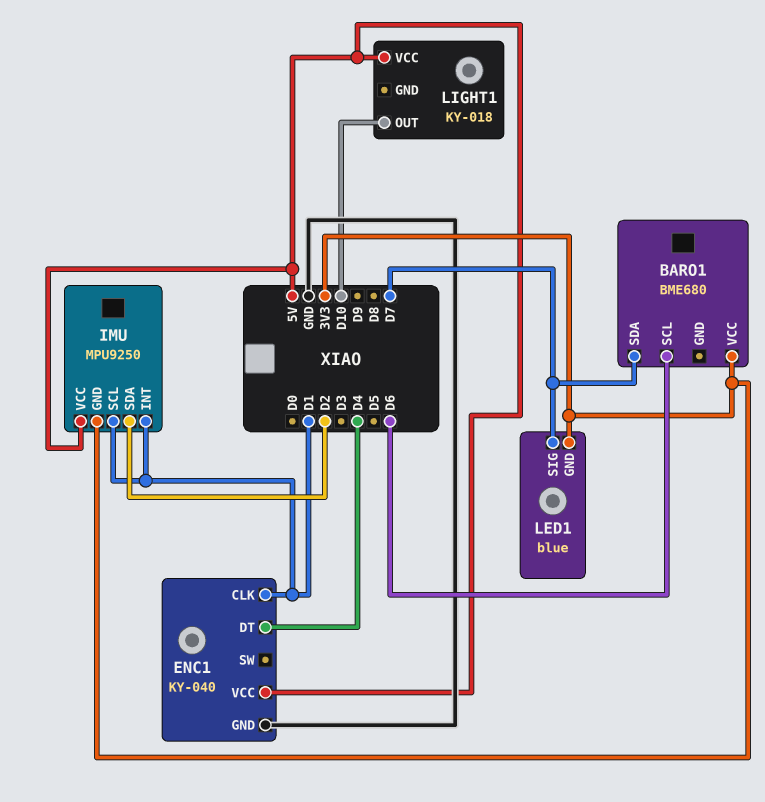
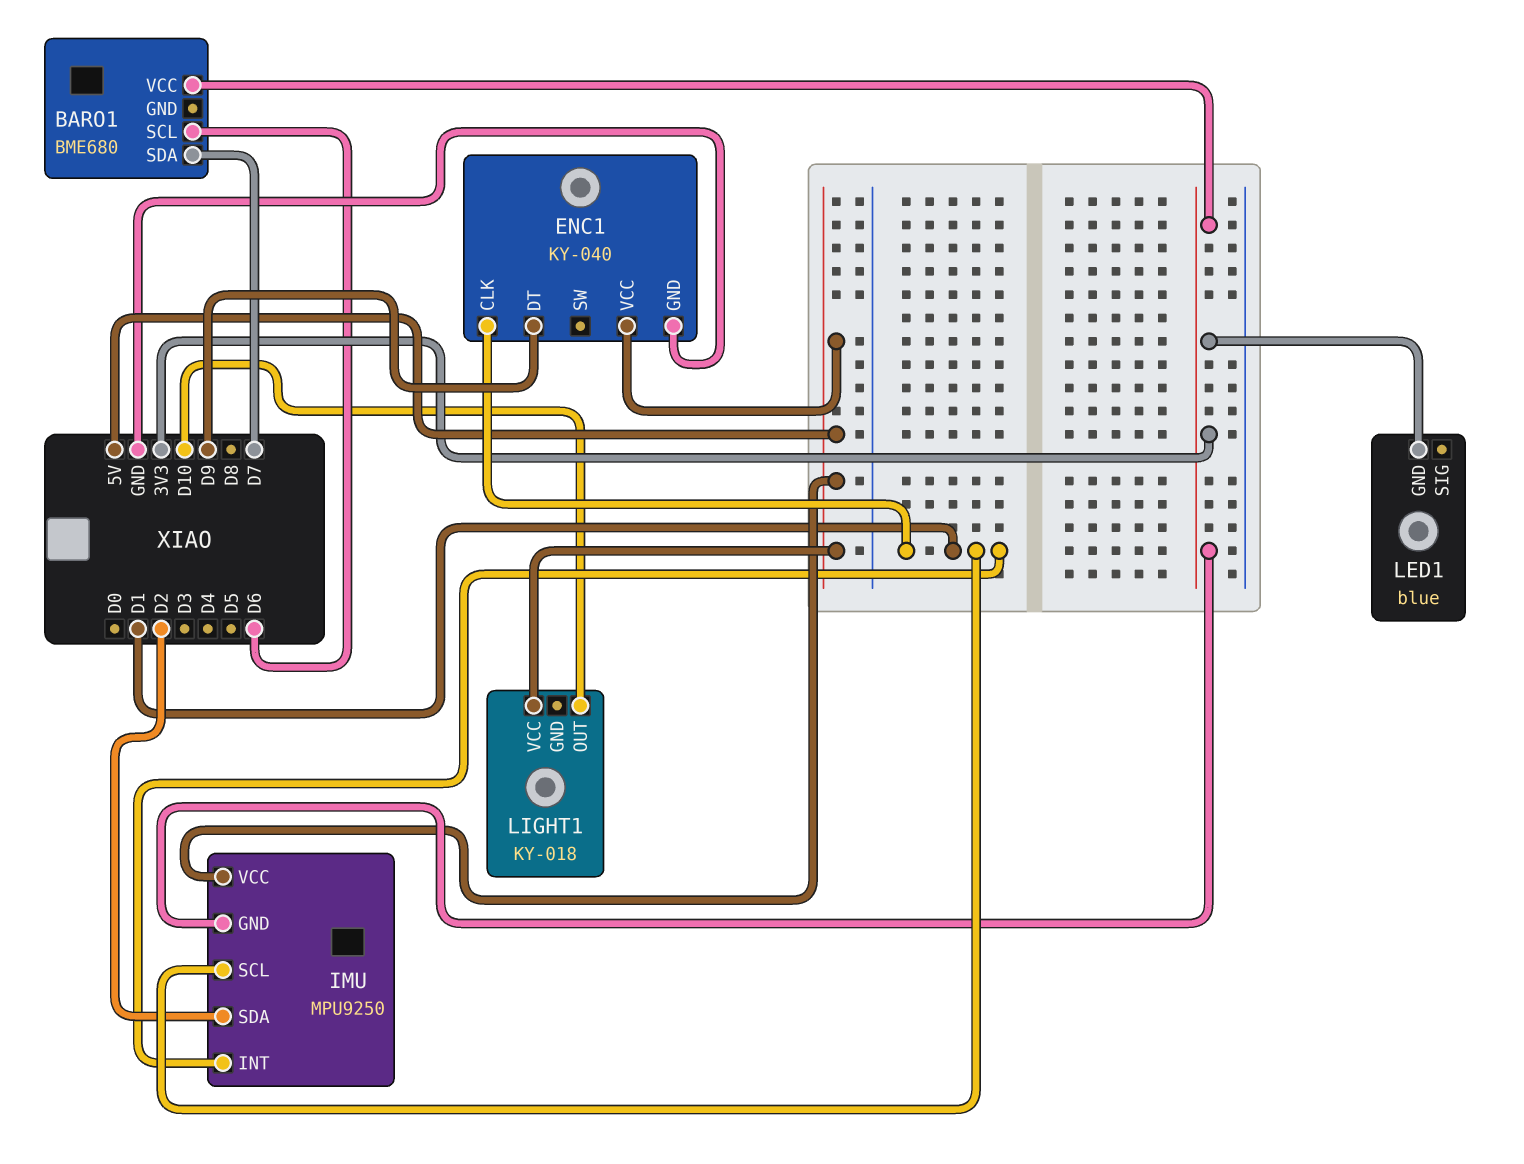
ENC1 pin DT: D4 -> D9
LED1 pin SIG: D7 -> none

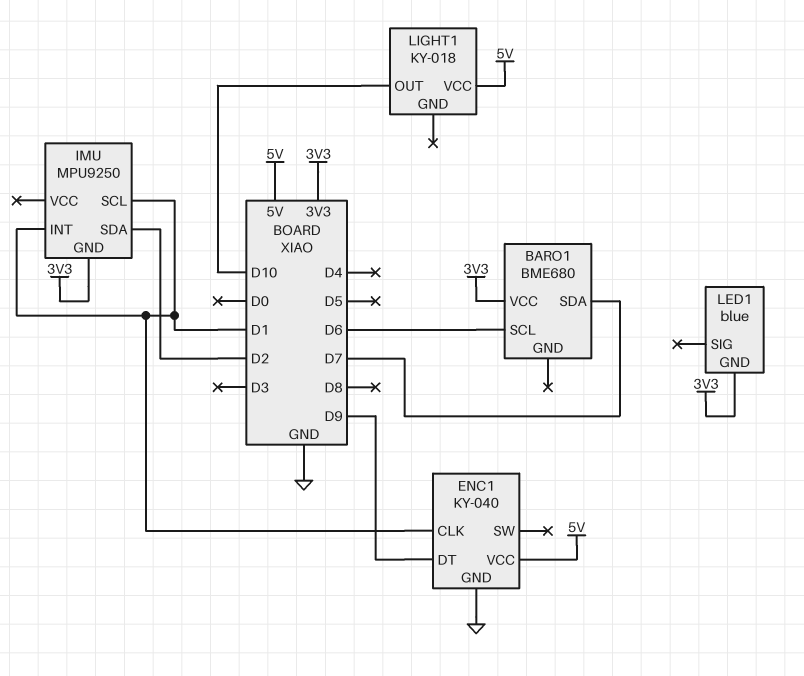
IMU pin VCC: 5V -> none

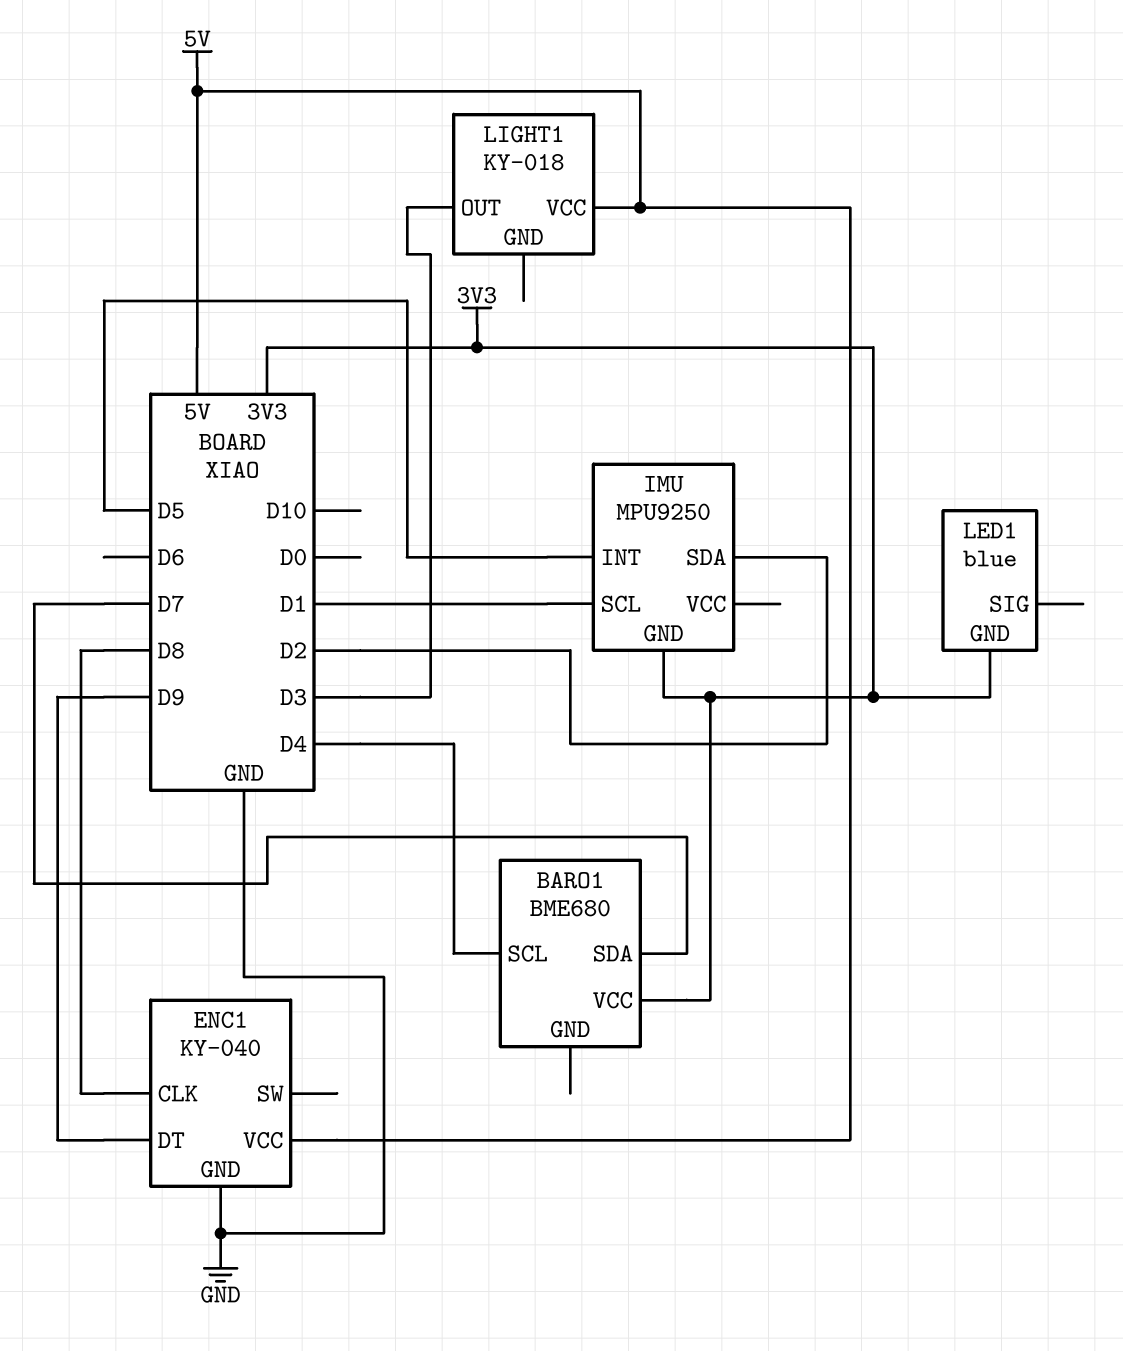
BARO1 pin SCL: D6 -> D4
ENC1 pin CLK: D1 -> D8
IMU pin INT: D1 -> D5
LIGHT1 pin OUT: D10 -> D3

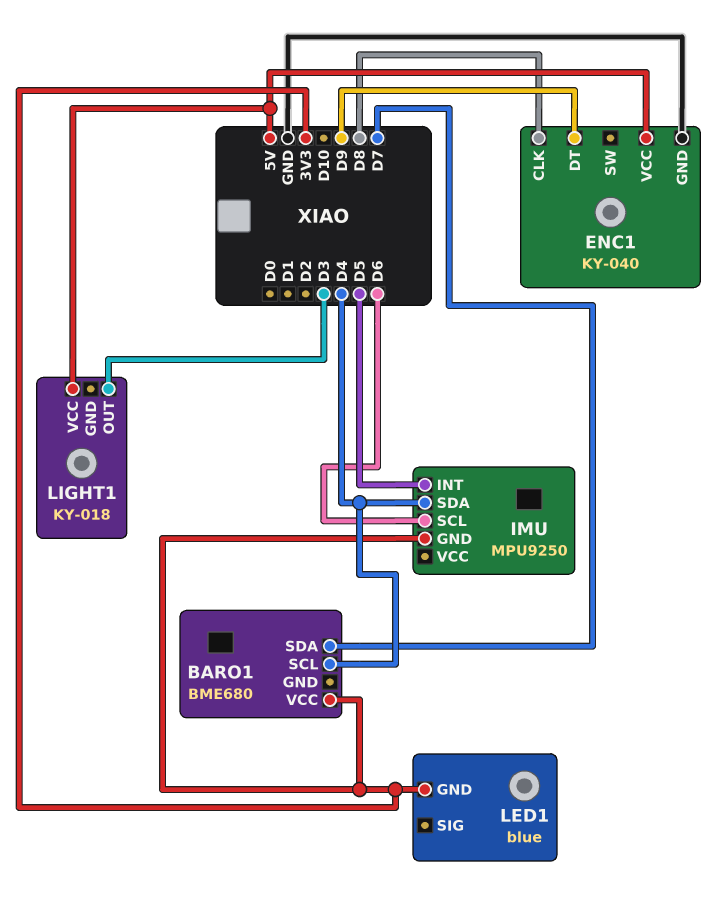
IMU pin SCL: D1 -> D6
IMU pin SDA: D2 -> D4

